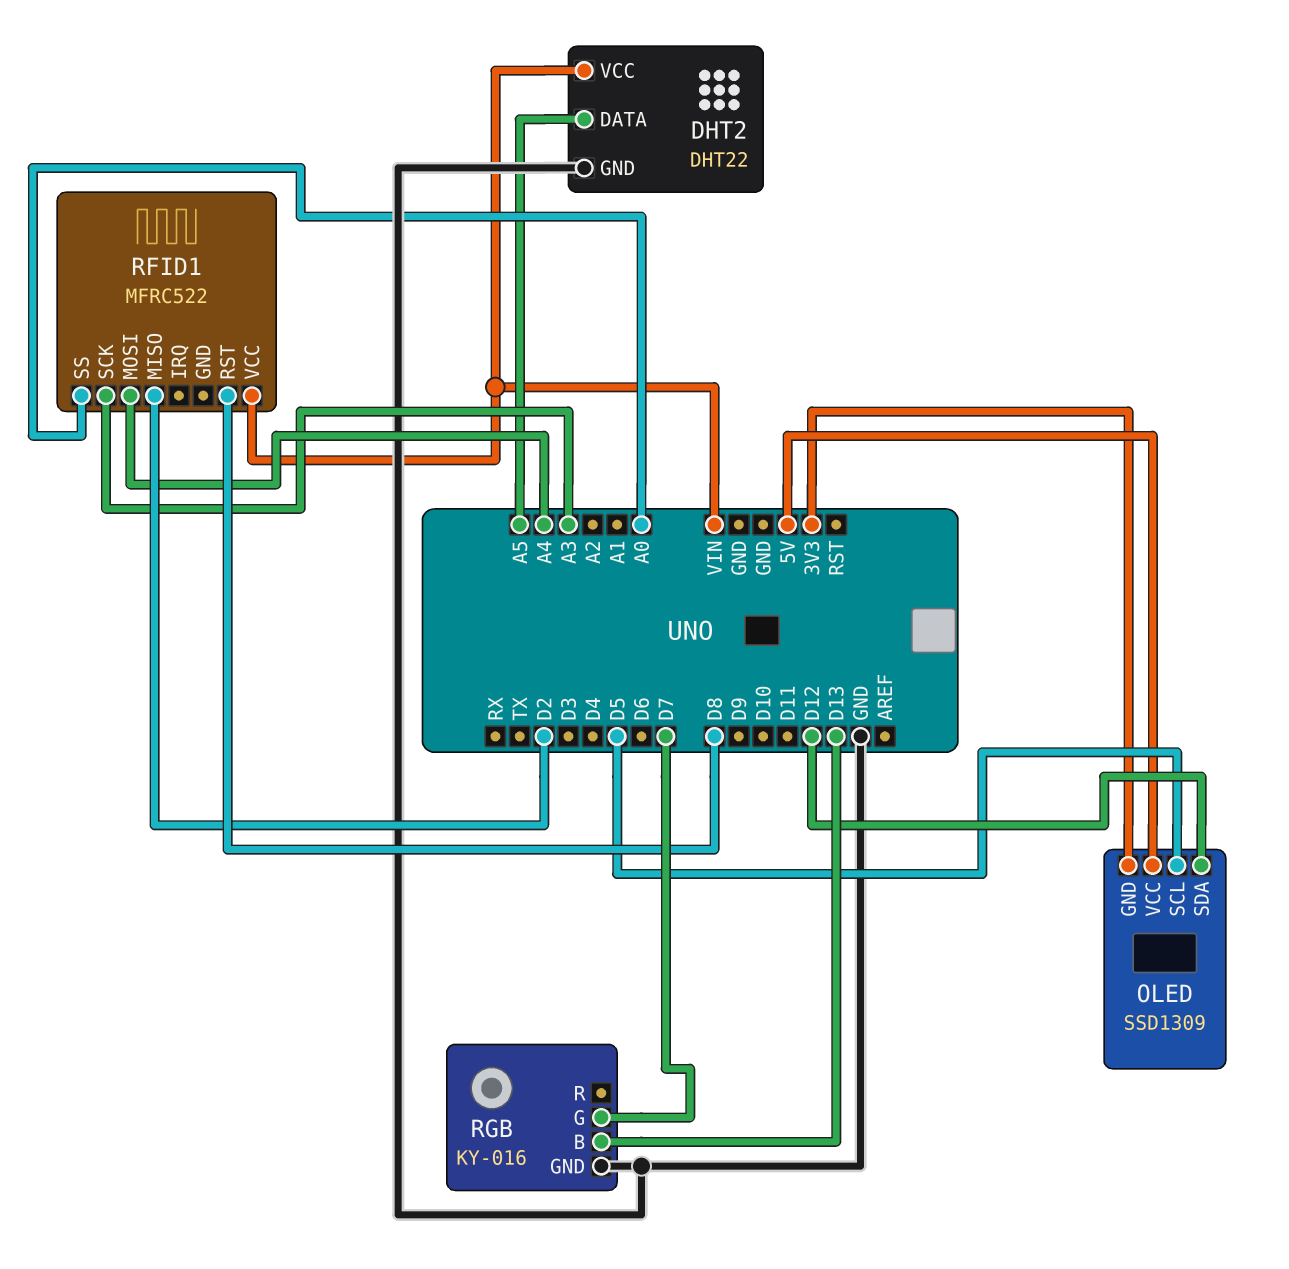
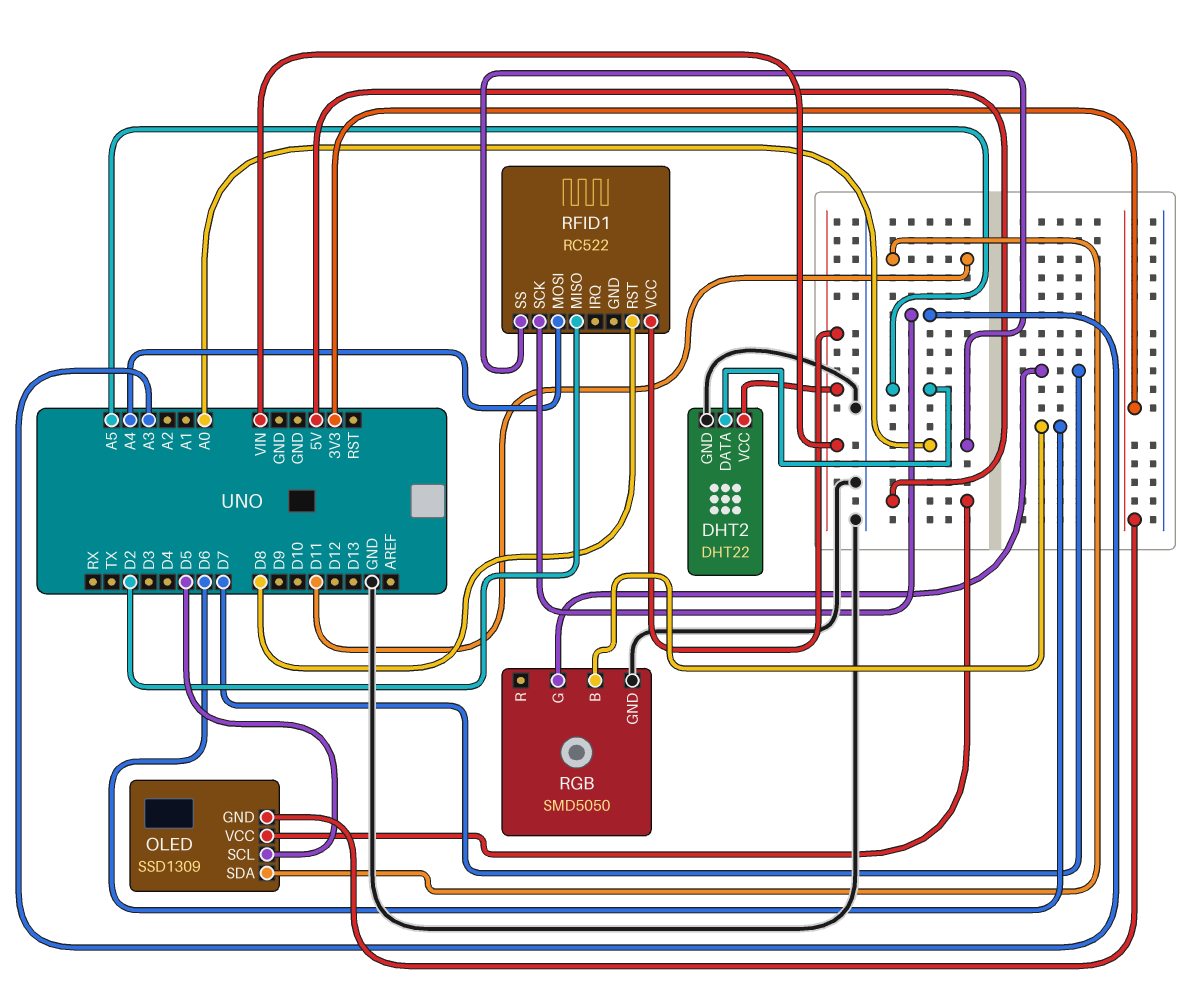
OLED pin SDA: D12 -> D11
RFID1: MFRC522 -> RC522
RGB: KY-016 -> SMD5050
RGB pin B: D13 -> D6

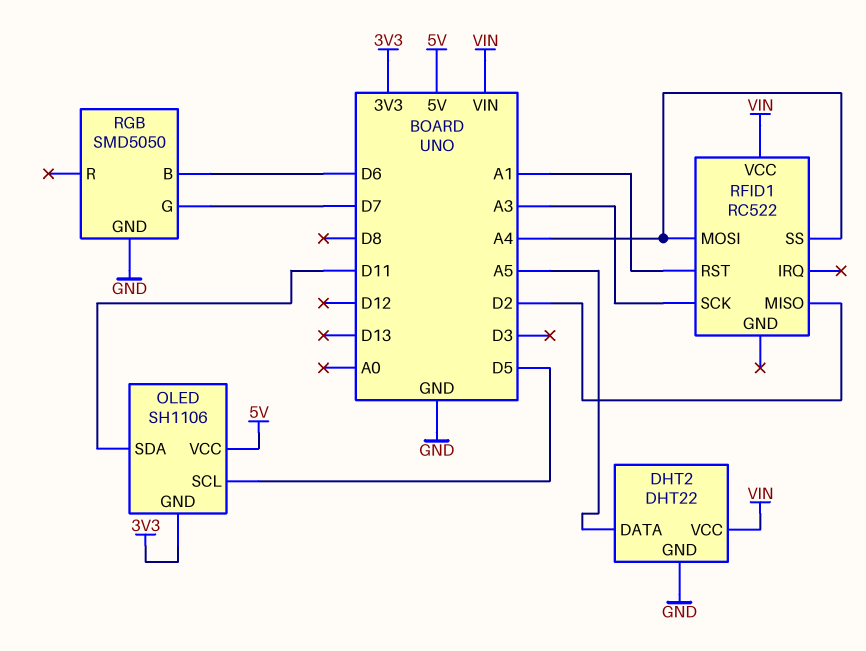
OLED: SSD1309 -> SH1106
RFID1 pin RST: D8 -> A1
RFID1 pin SS: A0 -> A4

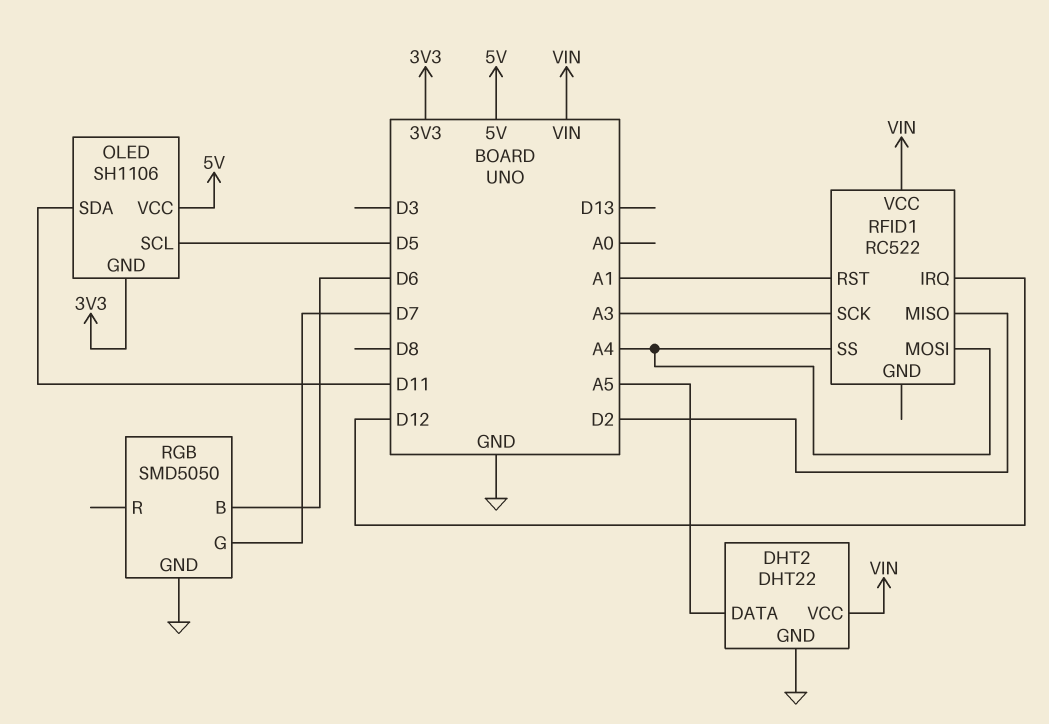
RFID1 pin IRQ: none -> D12

